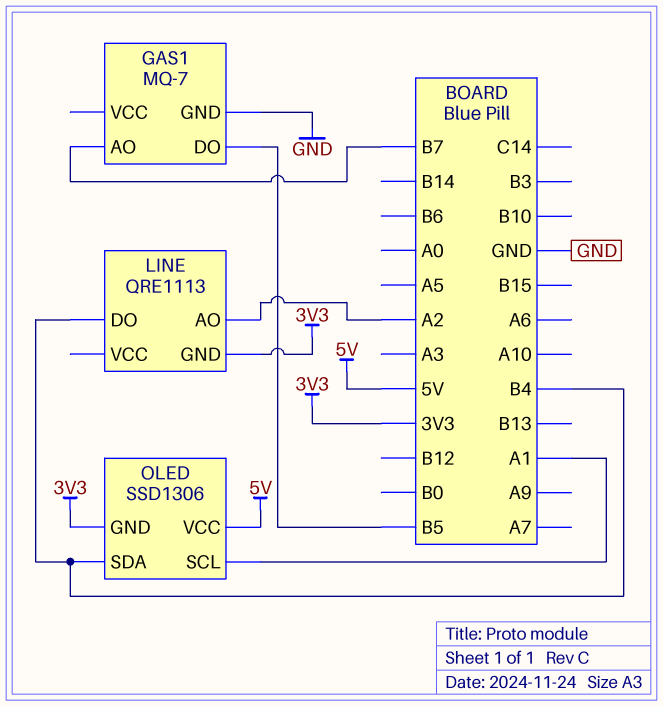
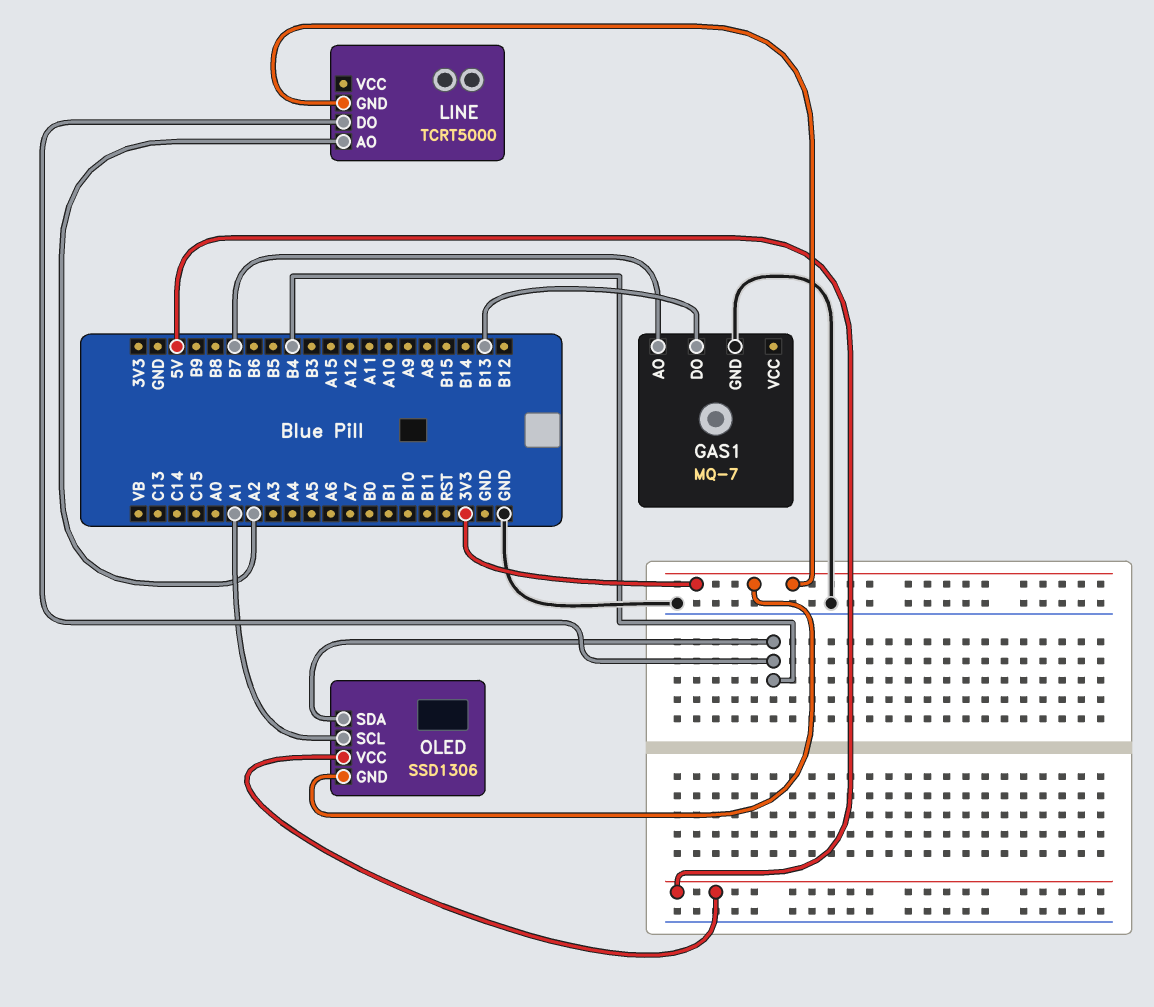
GAS1 pin DO: B5 -> B13
LINE: QRE1113 -> TCRT5000

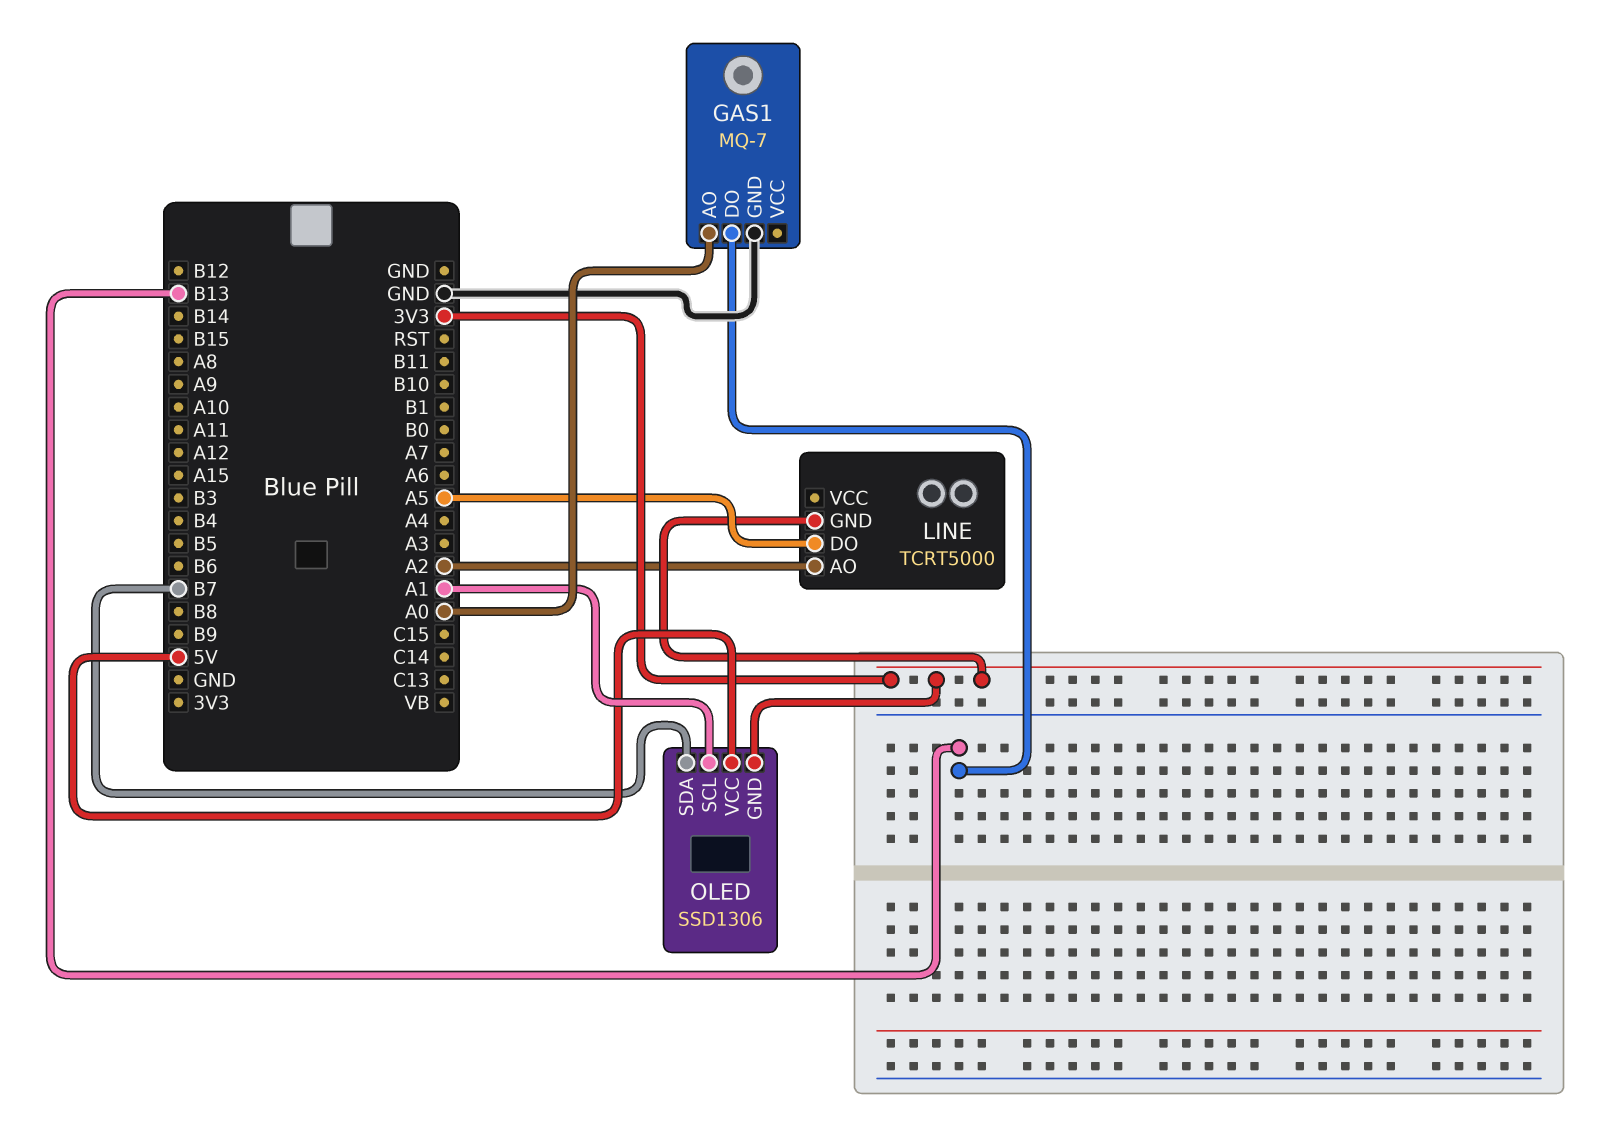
GAS1 pin AO: B7 -> A0
LINE pin DO: B4 -> A5
OLED pin SDA: B4 -> B7

